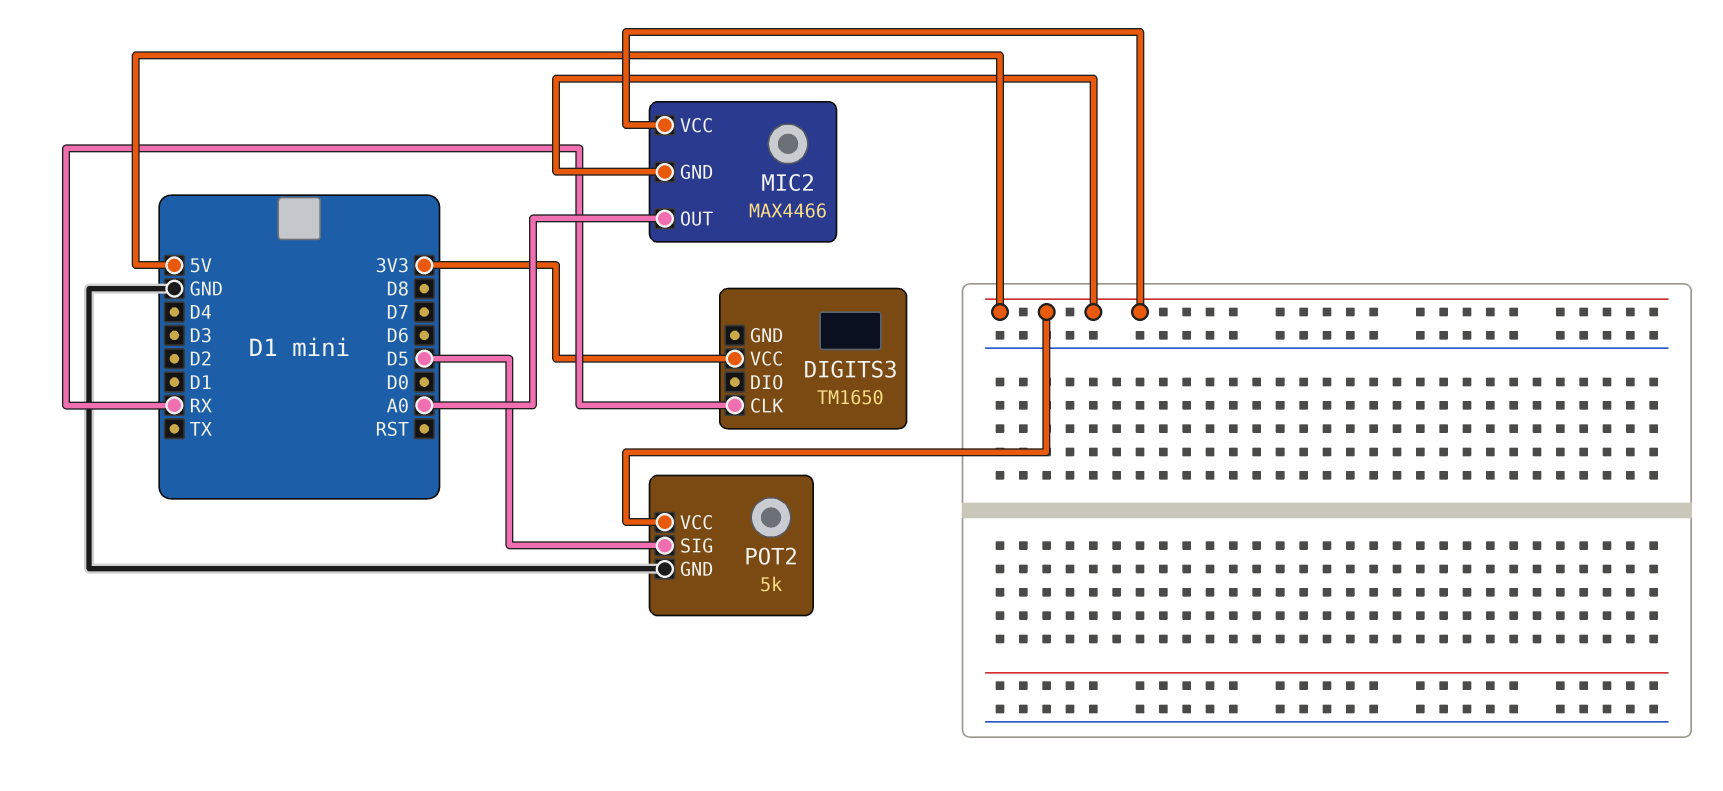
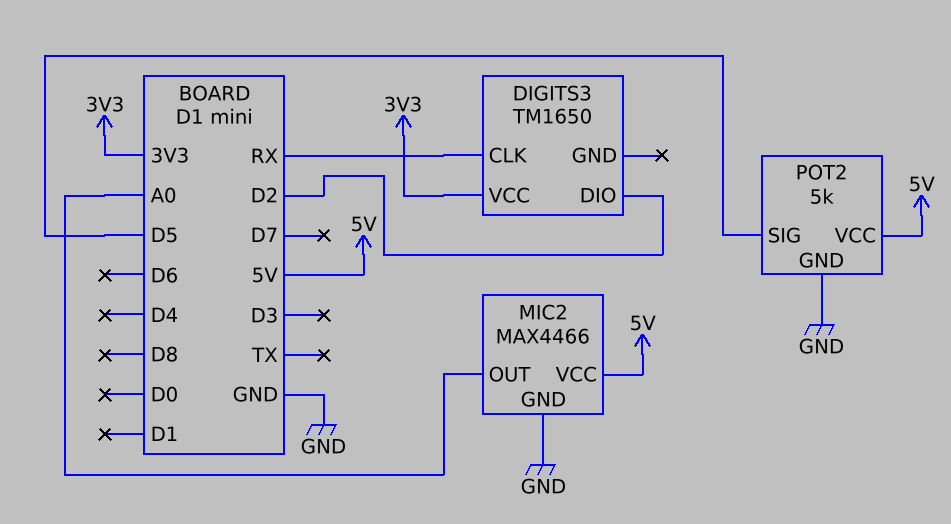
DIGITS3 pin DIO: none -> D2
MIC2 pin GND: 5V -> GND

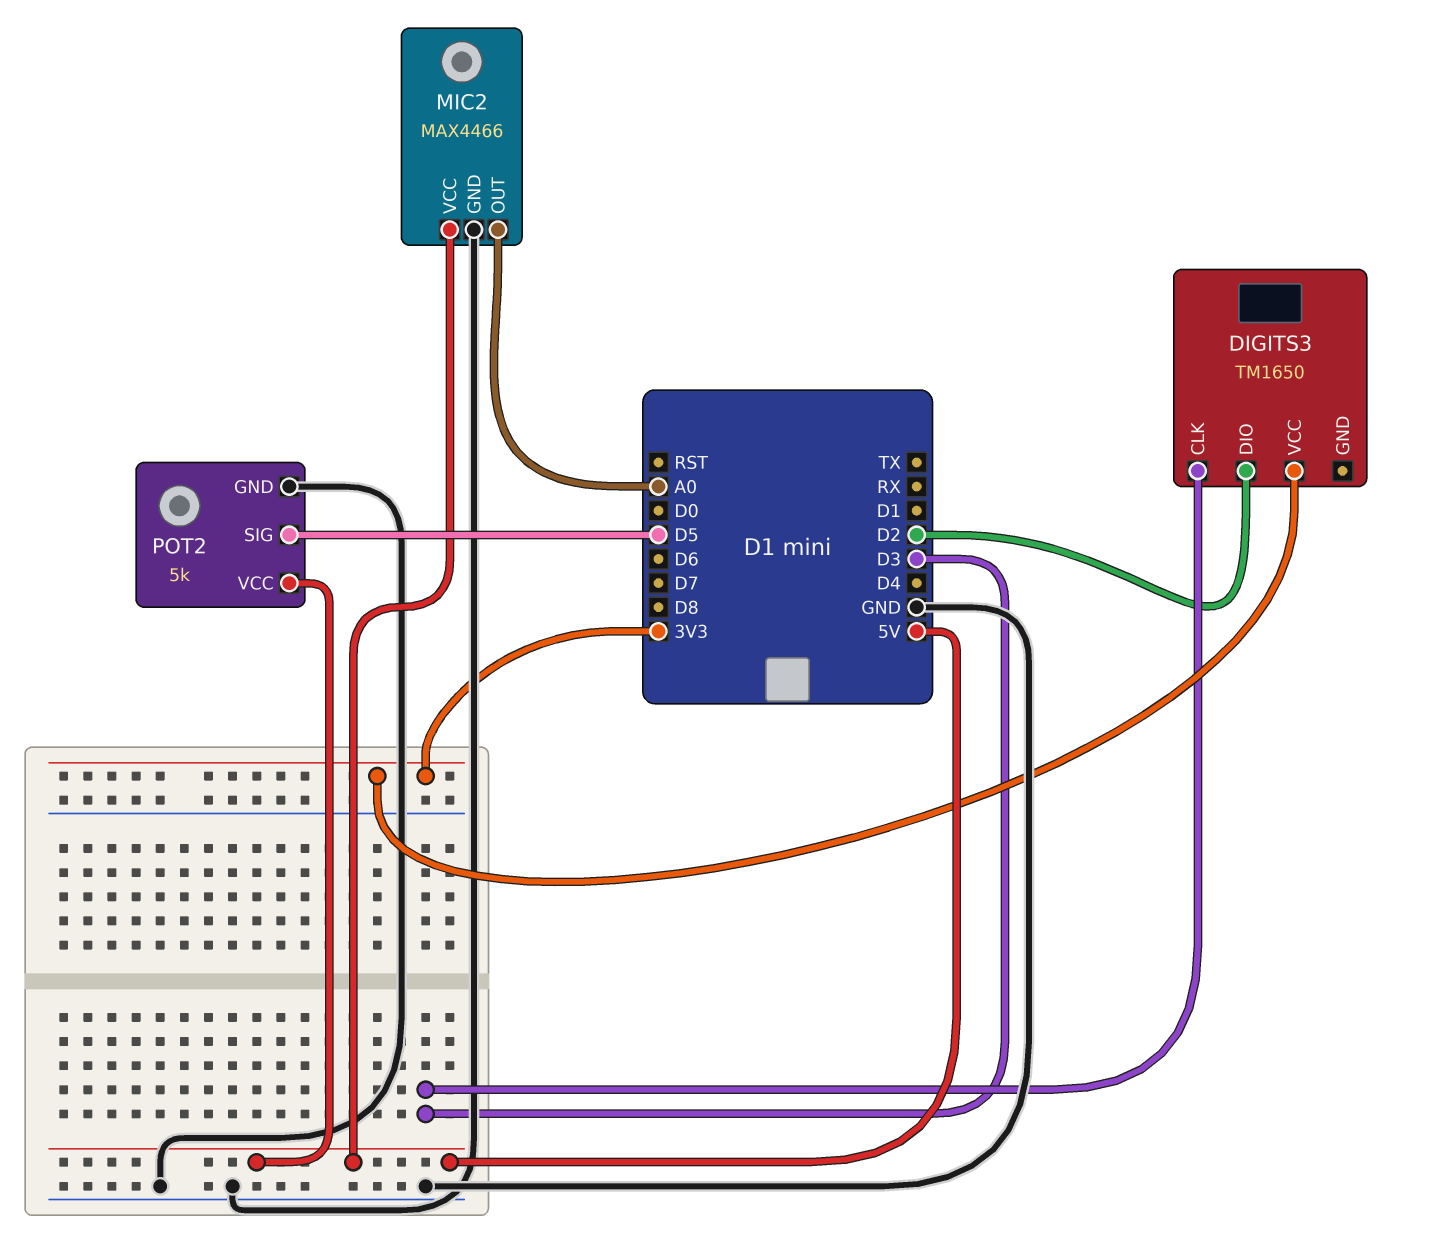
DIGITS3 pin CLK: RX -> D3

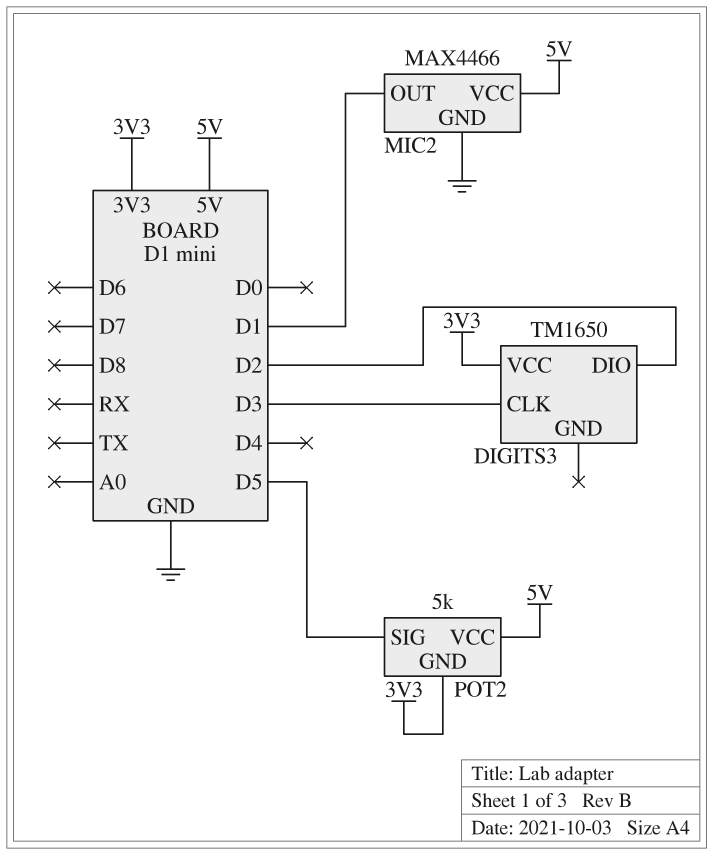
MIC2 pin OUT: A0 -> D1
POT2 pin GND: GND -> 3V3

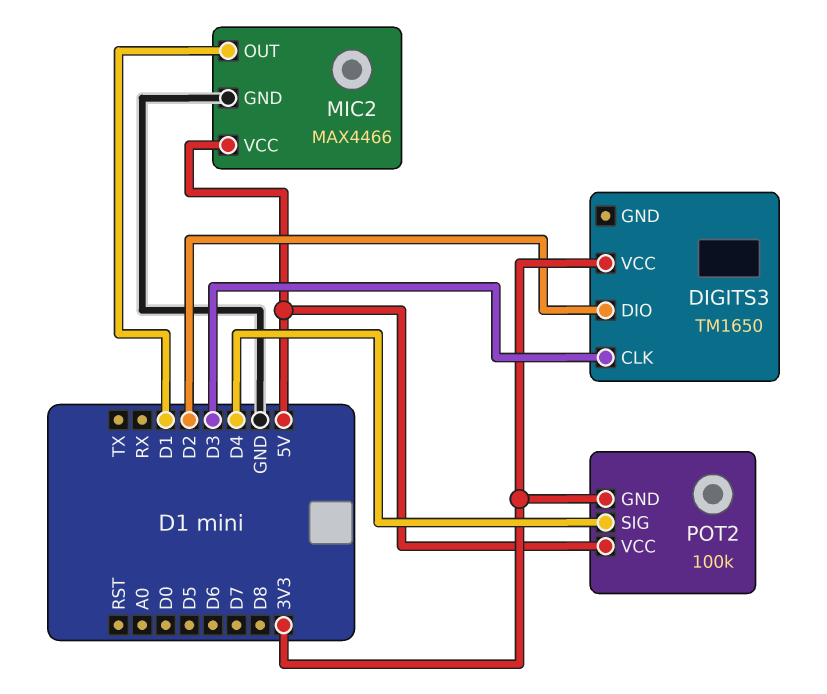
POT2: 5k -> 100k
POT2 pin SIG: D5 -> D4

